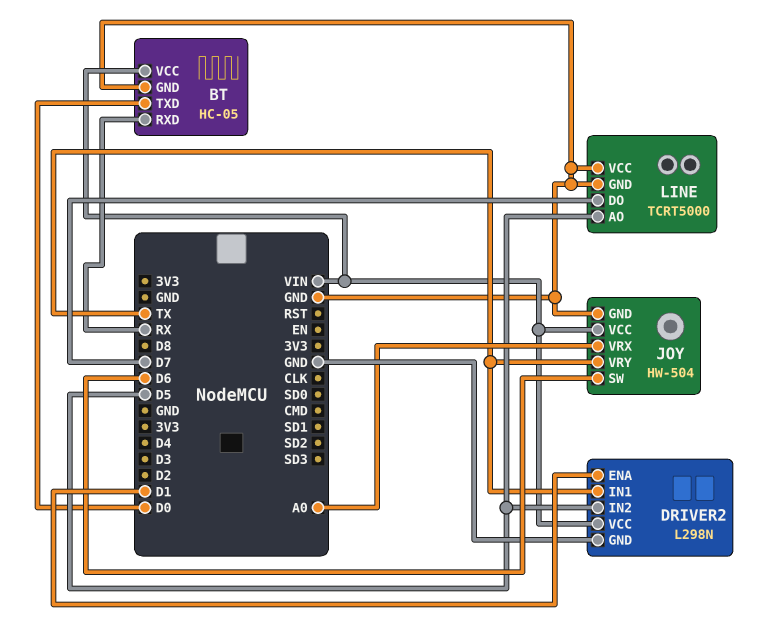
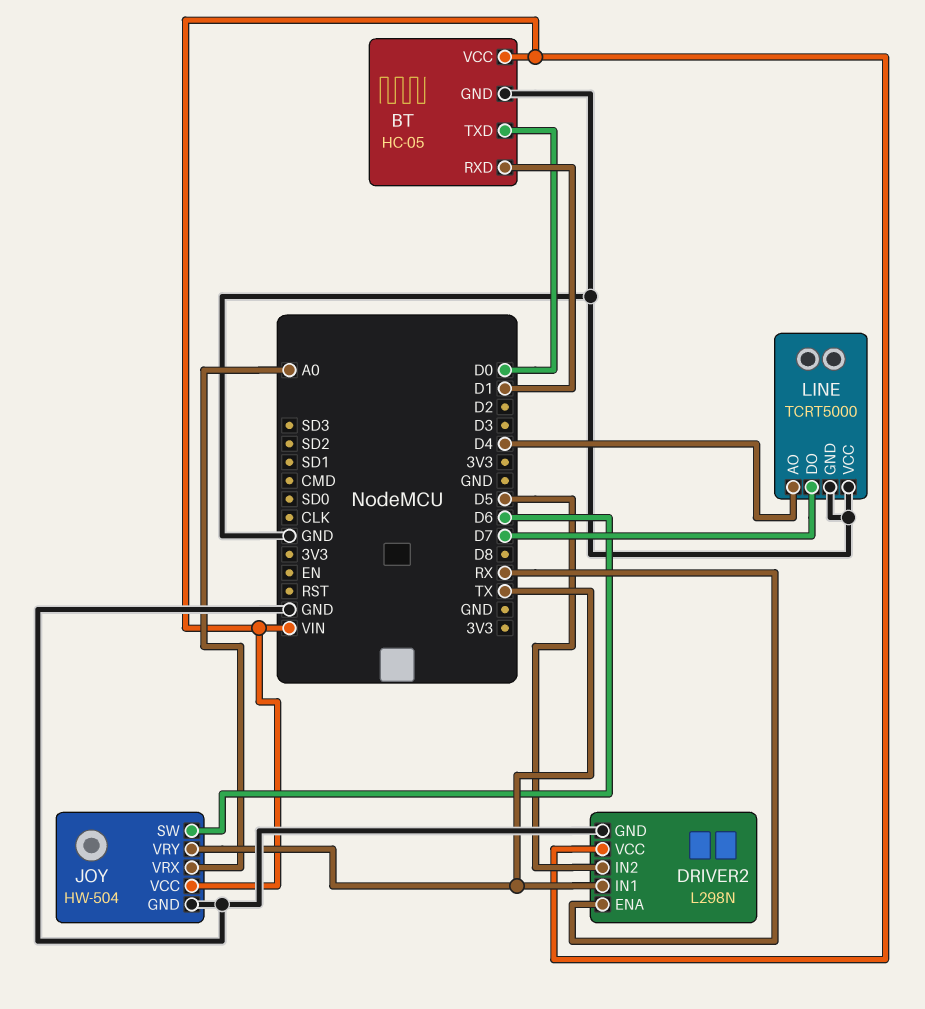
BT pin RXD: RX -> D1
DRIVER2 pin ENA: D1 -> RX
LINE pin AO: D5 -> D4

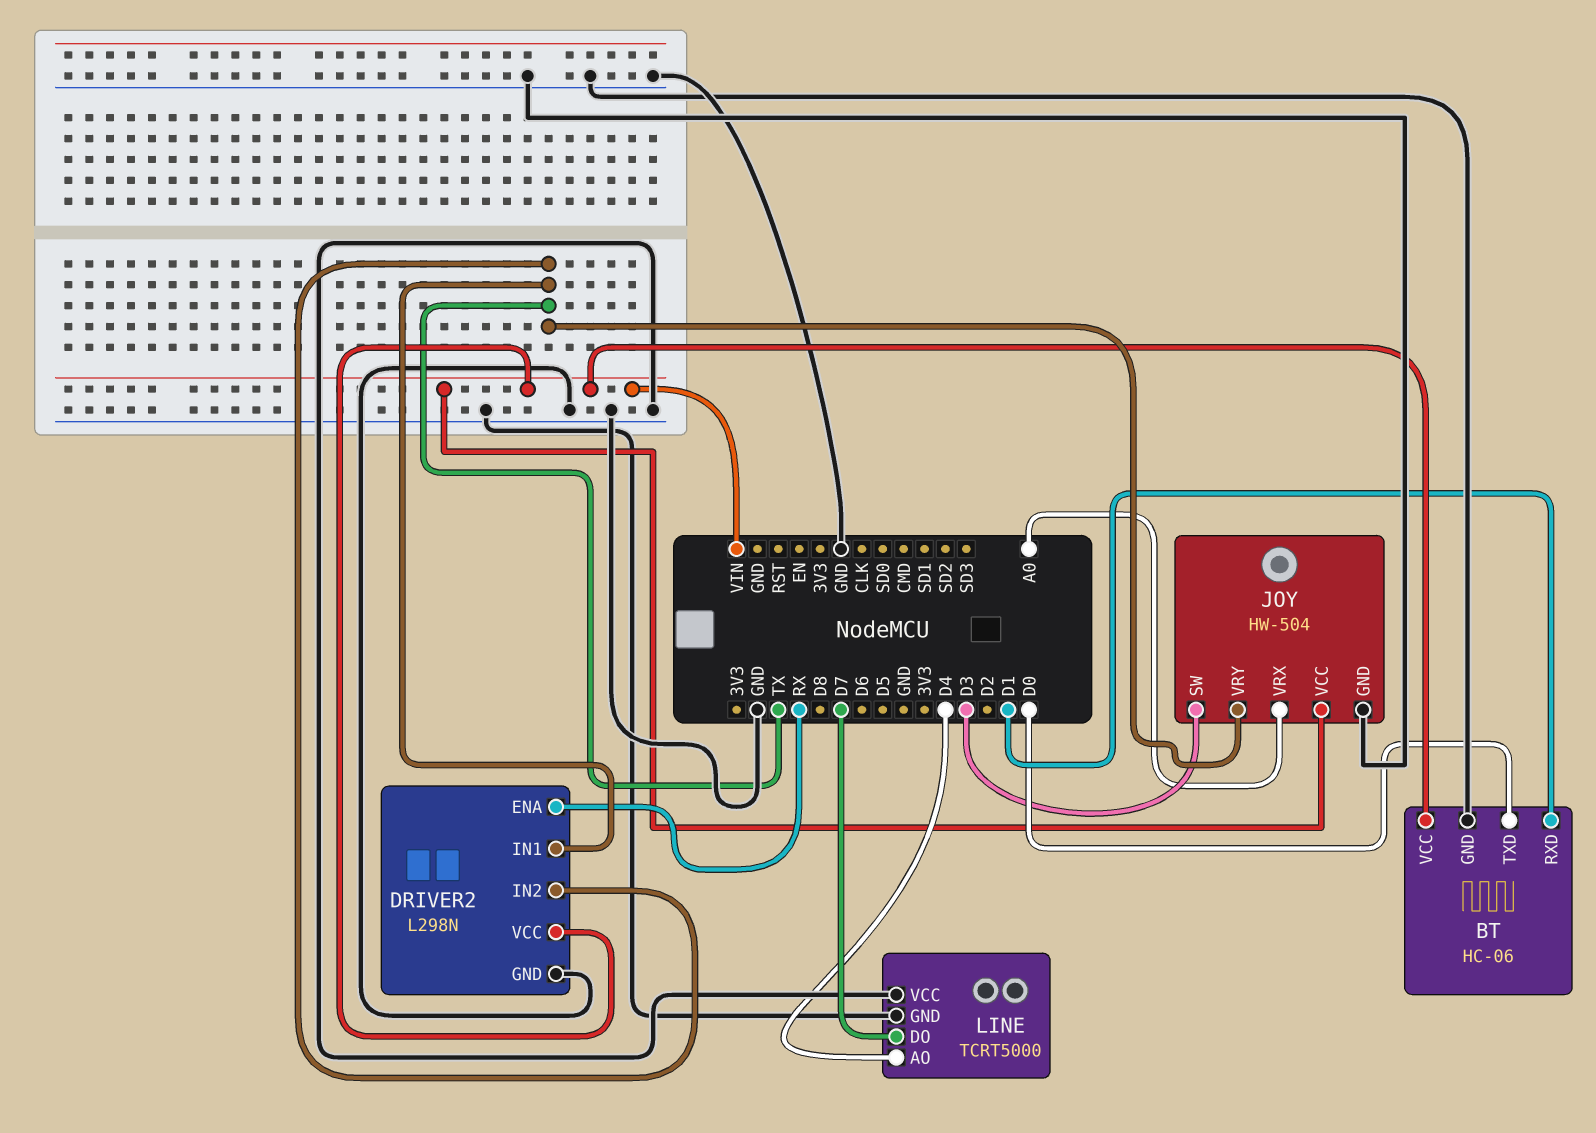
BT: HC-05 -> HC-06
DRIVER2 pin IN2: D5 -> TX
JOY pin SW: D6 -> D3

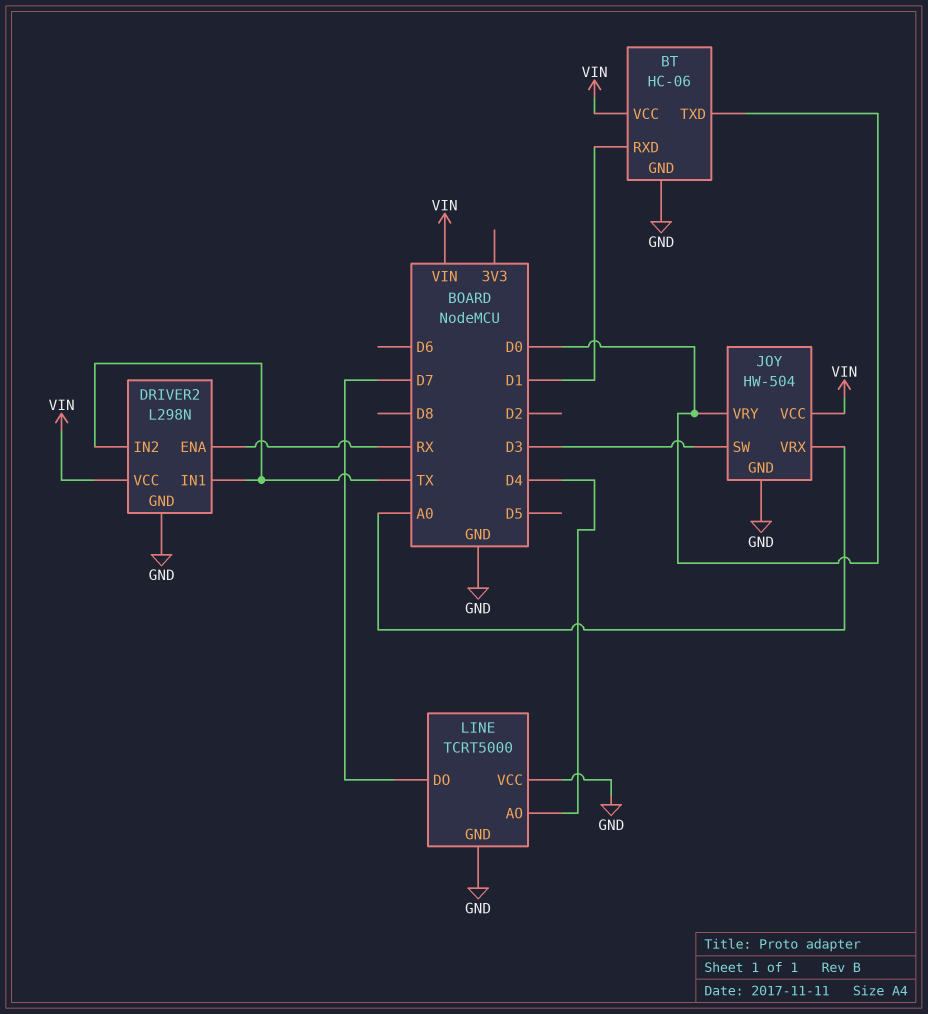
JOY pin VRY: TX -> D0

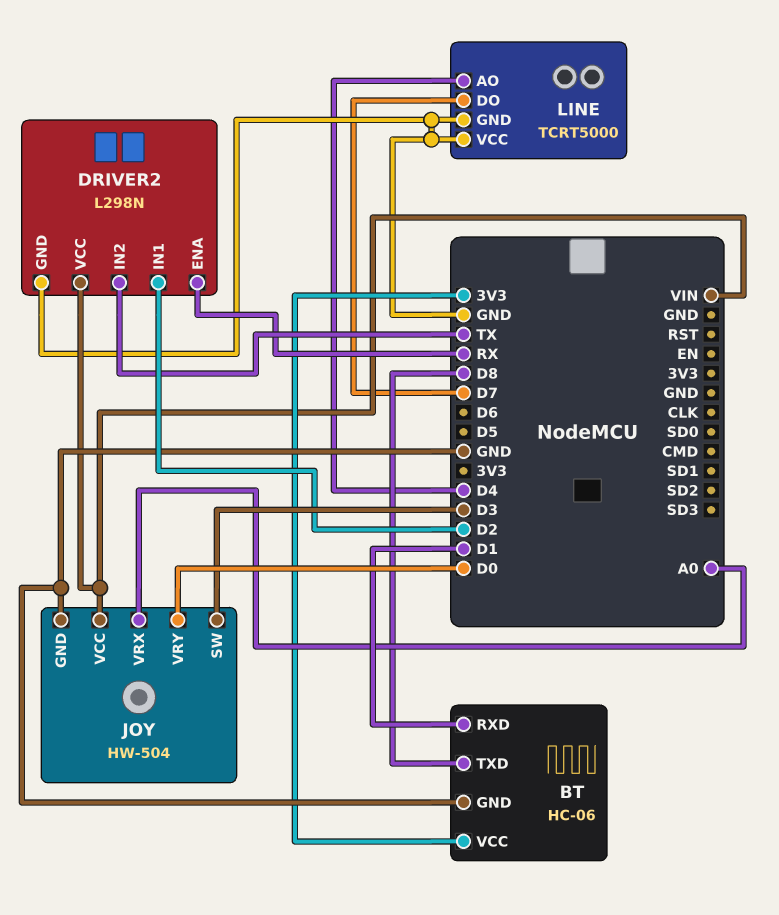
BT pin TXD: D0 -> D8
BT pin VCC: VIN -> 3V3
DRIVER2 pin IN1: TX -> D2

